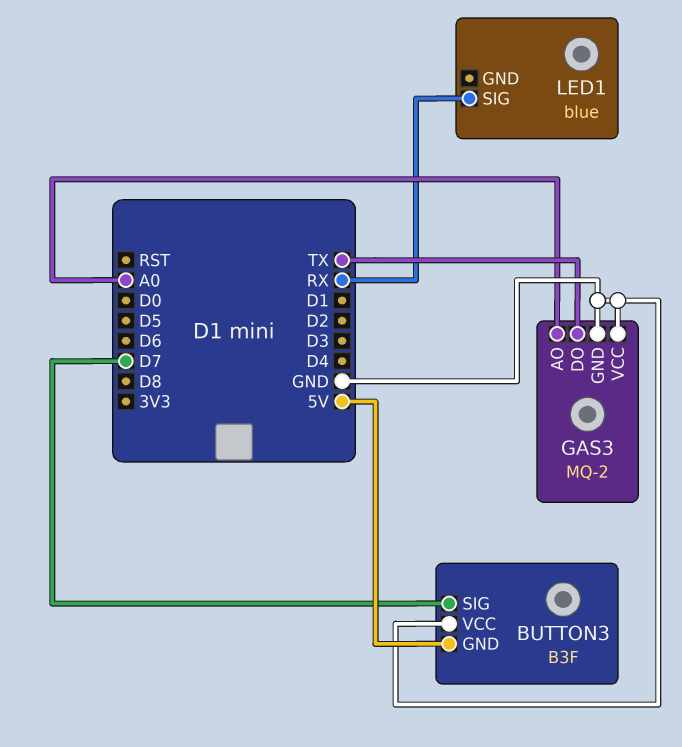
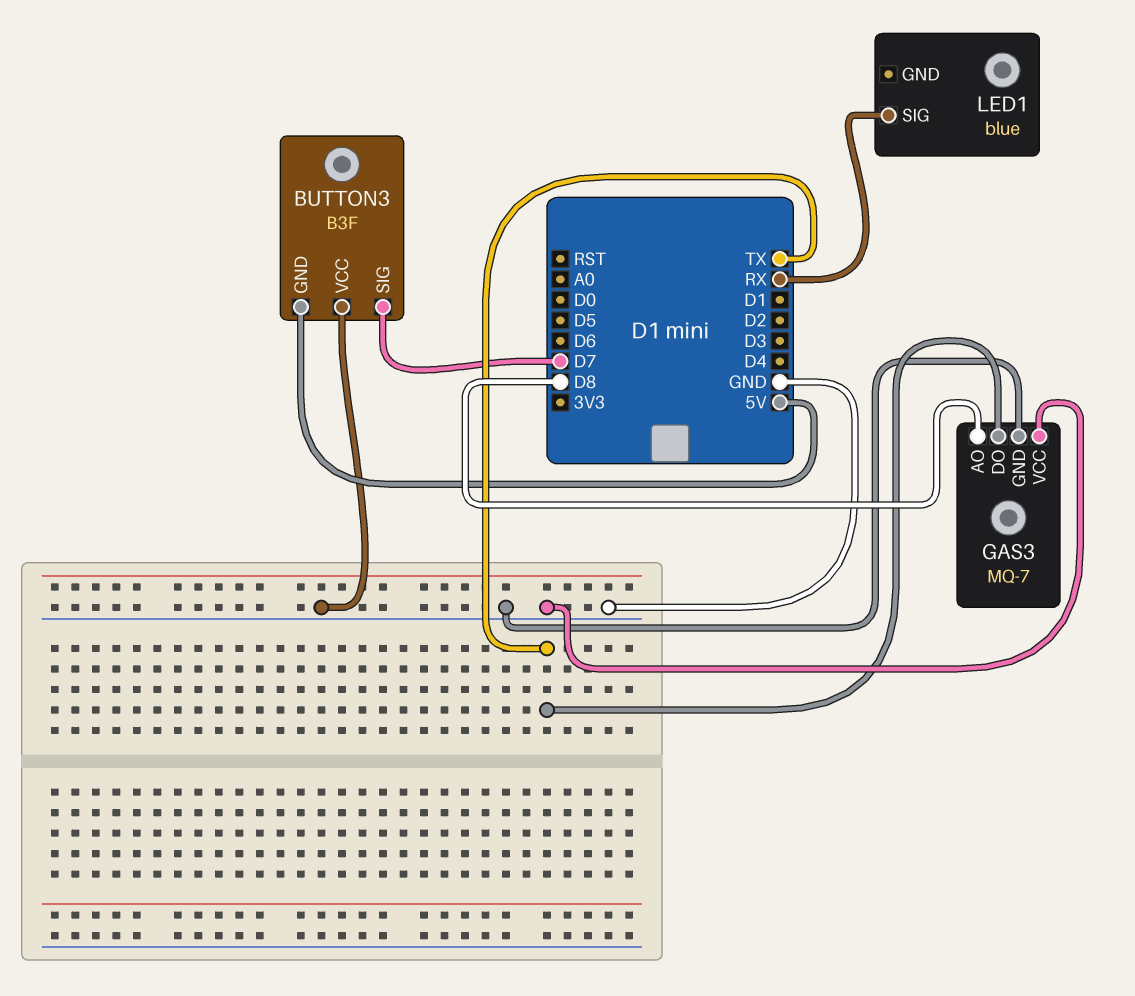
GAS3: MQ-2 -> MQ-7
GAS3 pin AO: A0 -> D8

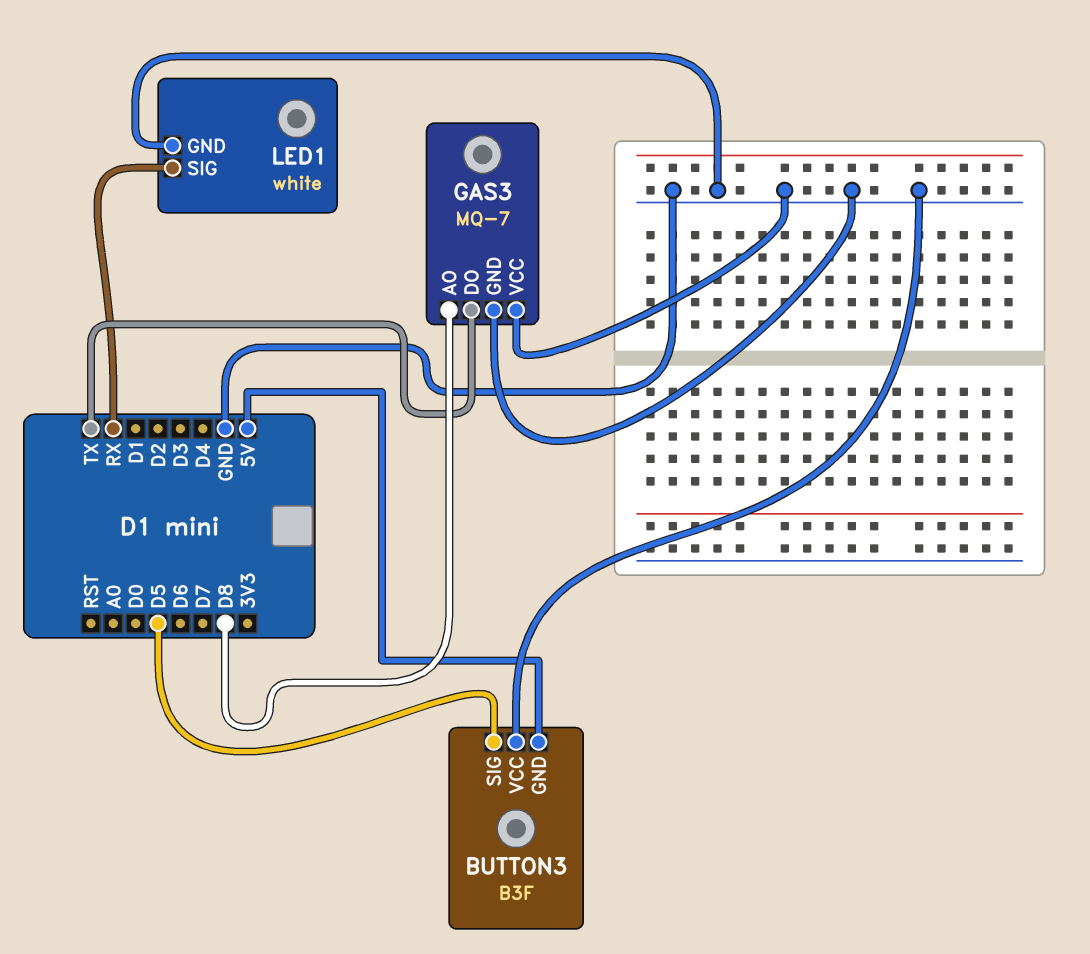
BUTTON3 pin SIG: D7 -> D5
LED1: blue -> white
LED1 pin GND: none -> GND

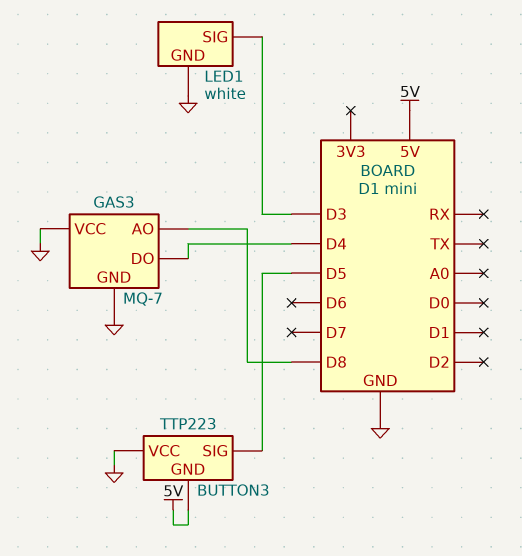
BUTTON3: B3F -> TTP223
GAS3 pin DO: TX -> D4
LED1 pin SIG: RX -> D3

